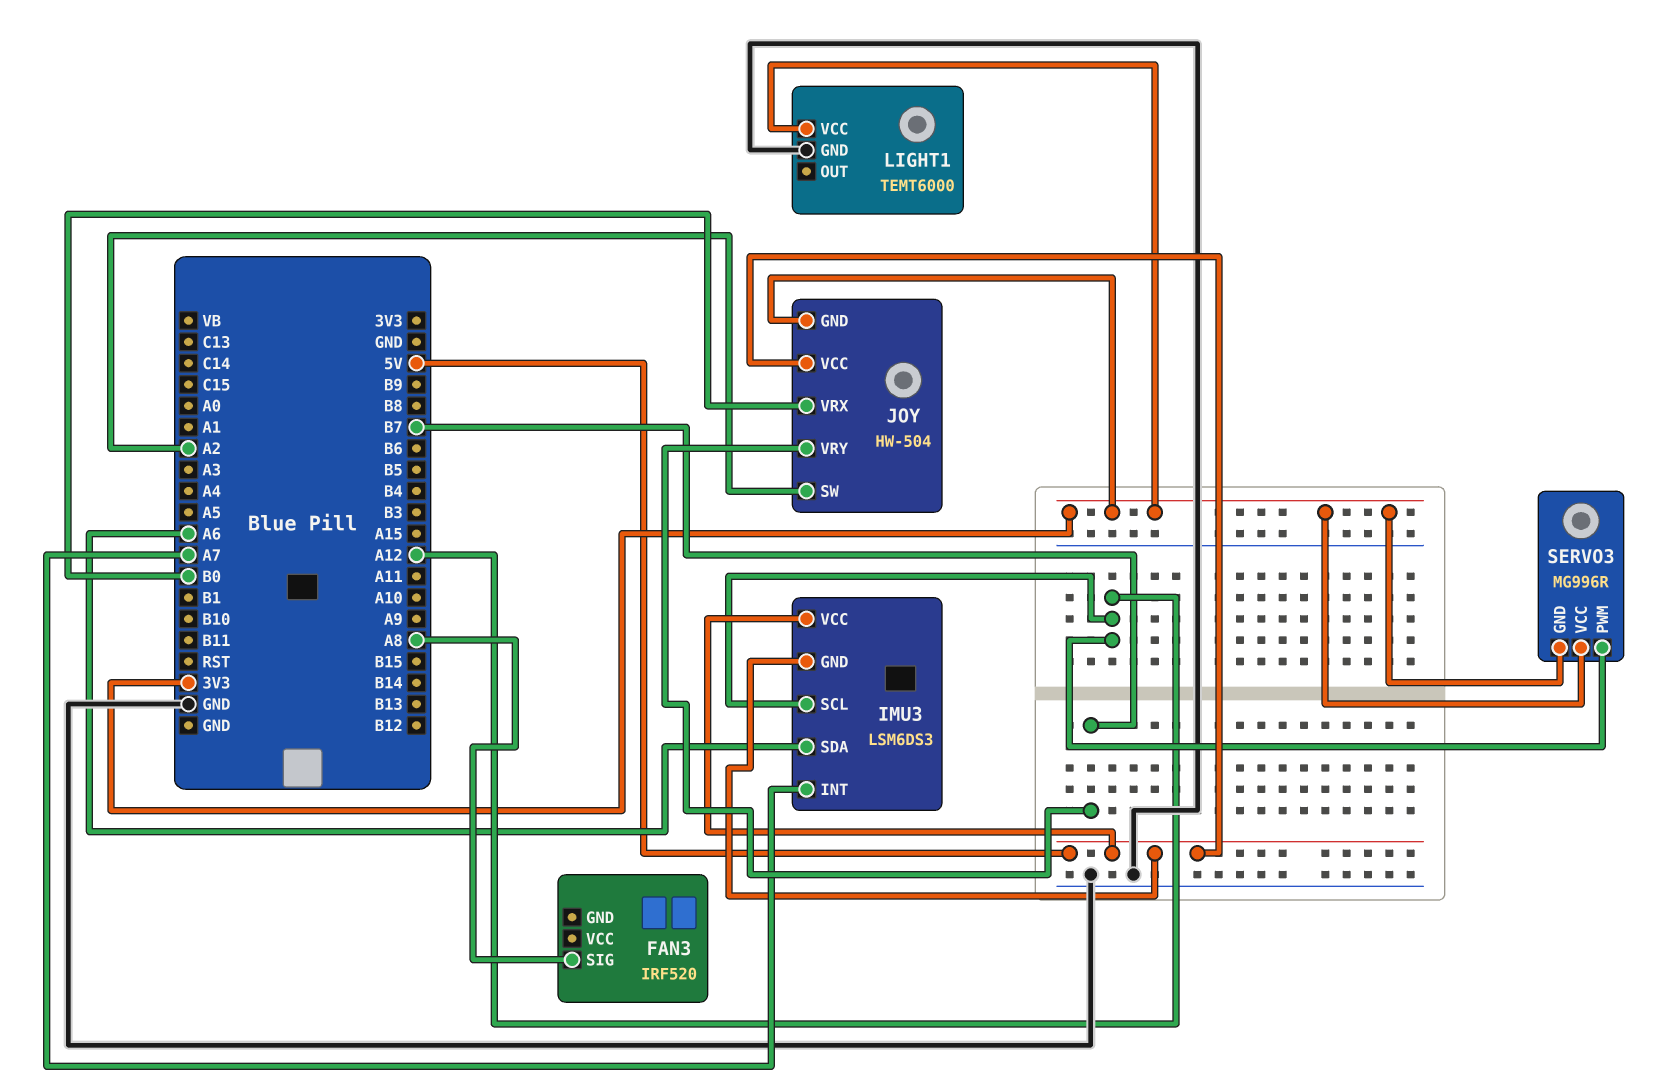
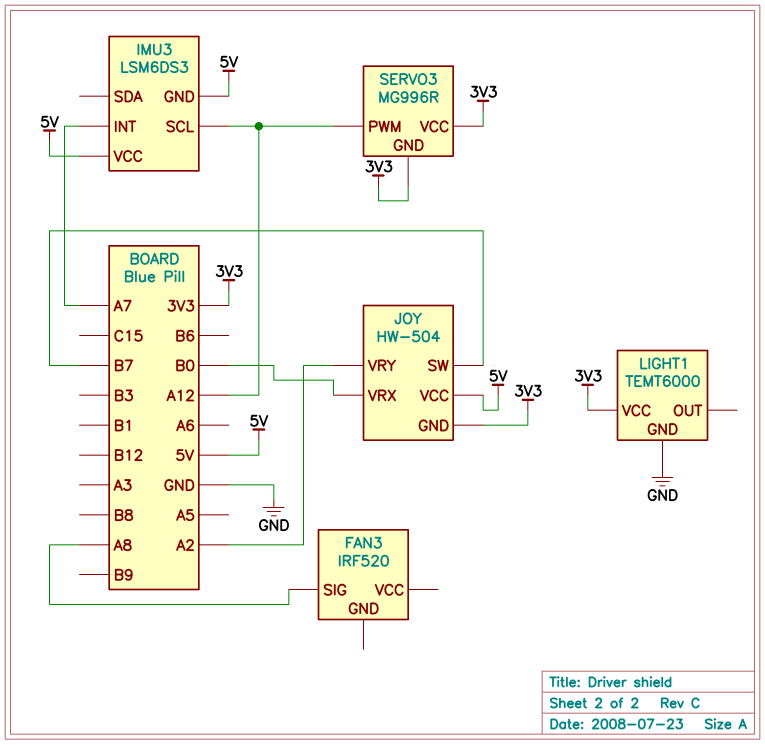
IMU3 pin SDA: A6 -> none
JOY pin SW: A2 -> B7
JOY pin VRY: B7 -> A2

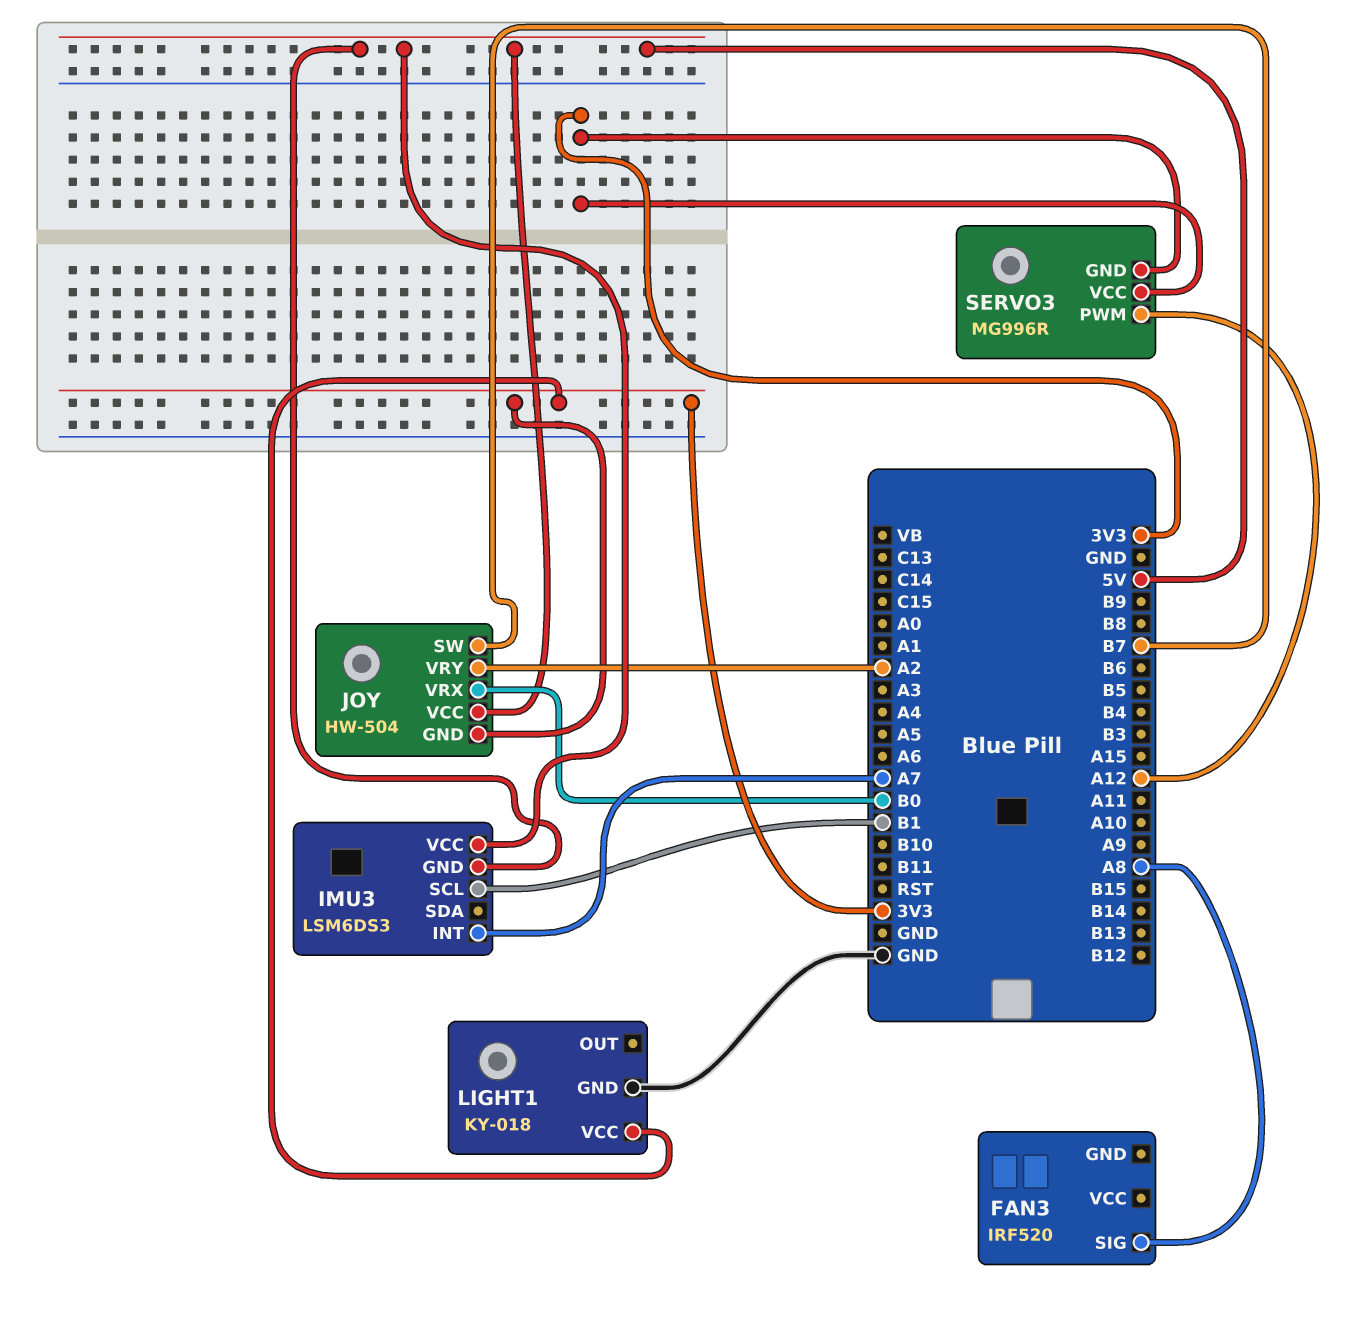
IMU3 pin SCL: A12 -> B1
LIGHT1: TEMT6000 -> KY-018

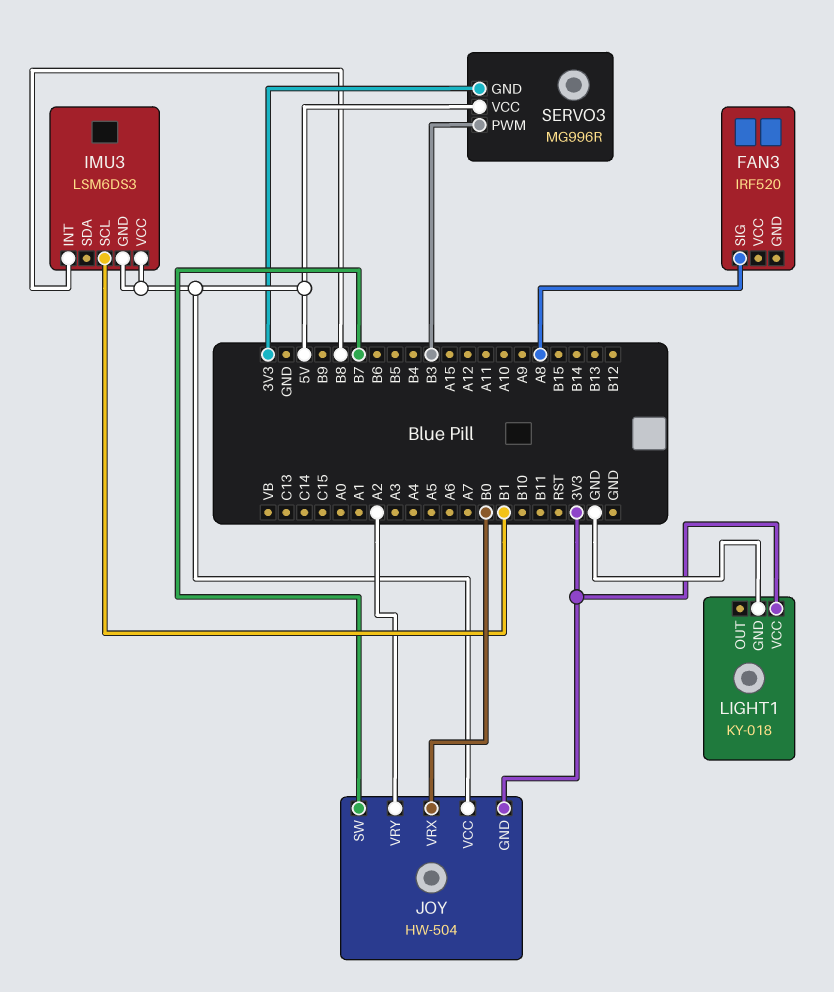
IMU3 pin INT: A7 -> B8
SERVO3 pin PWM: A12 -> B3
SERVO3 pin VCC: 3V3 -> 5V

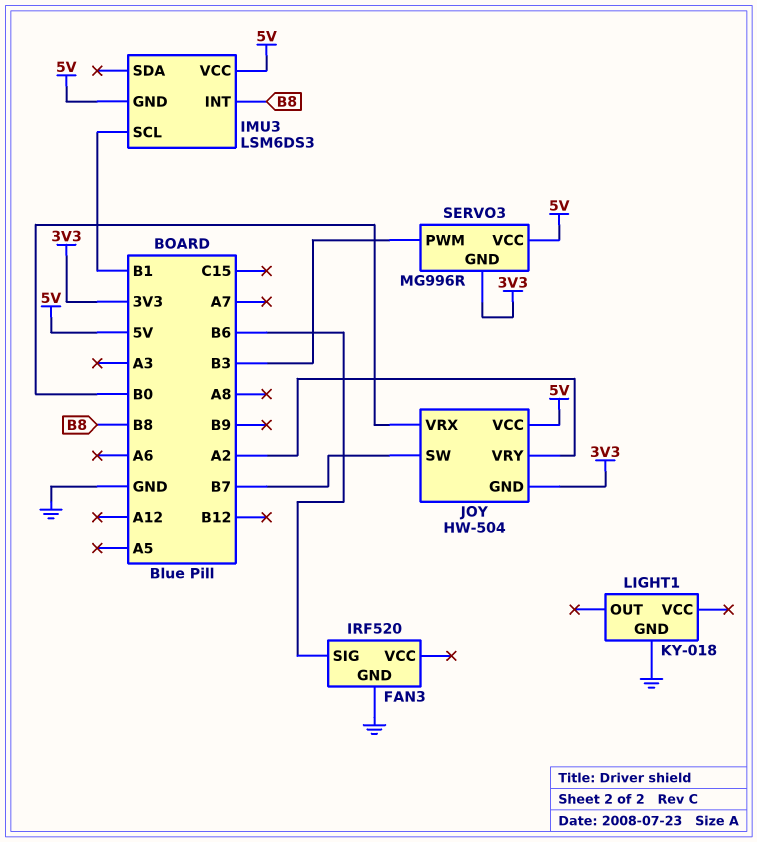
FAN3 pin GND: none -> GND
FAN3 pin SIG: A8 -> B6
LIGHT1 pin VCC: 3V3 -> none

